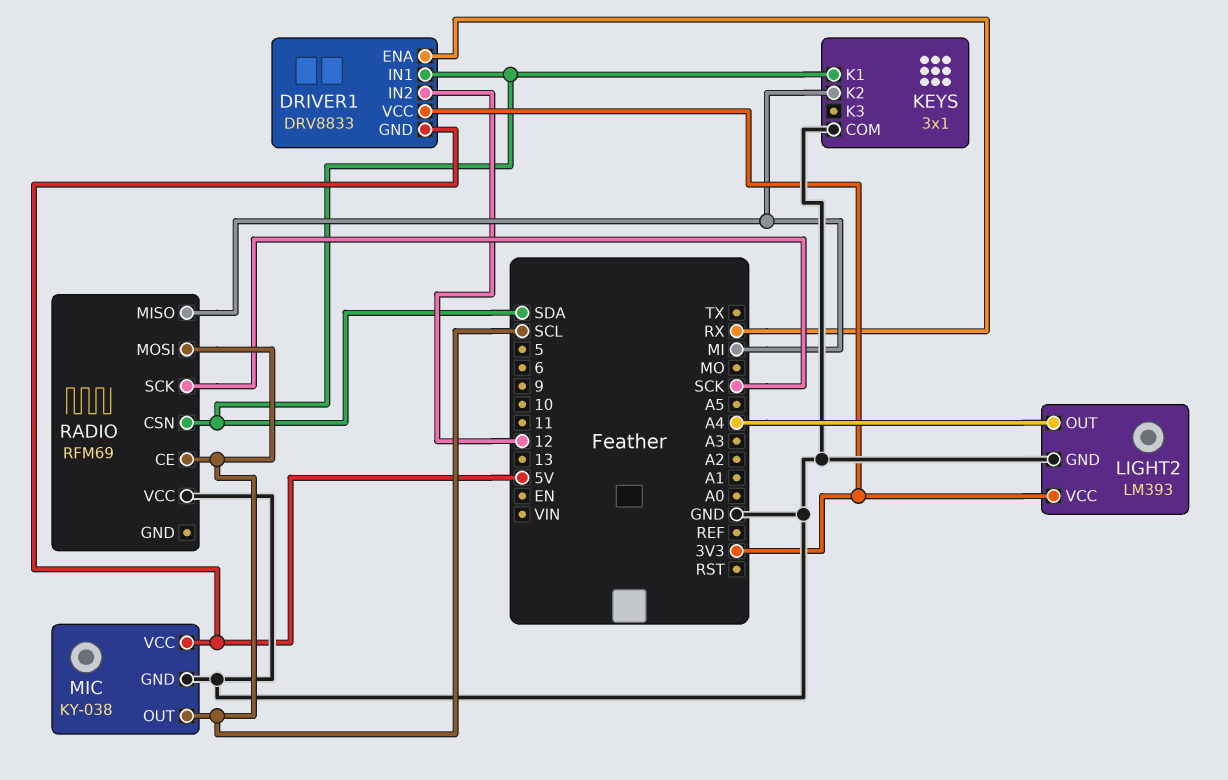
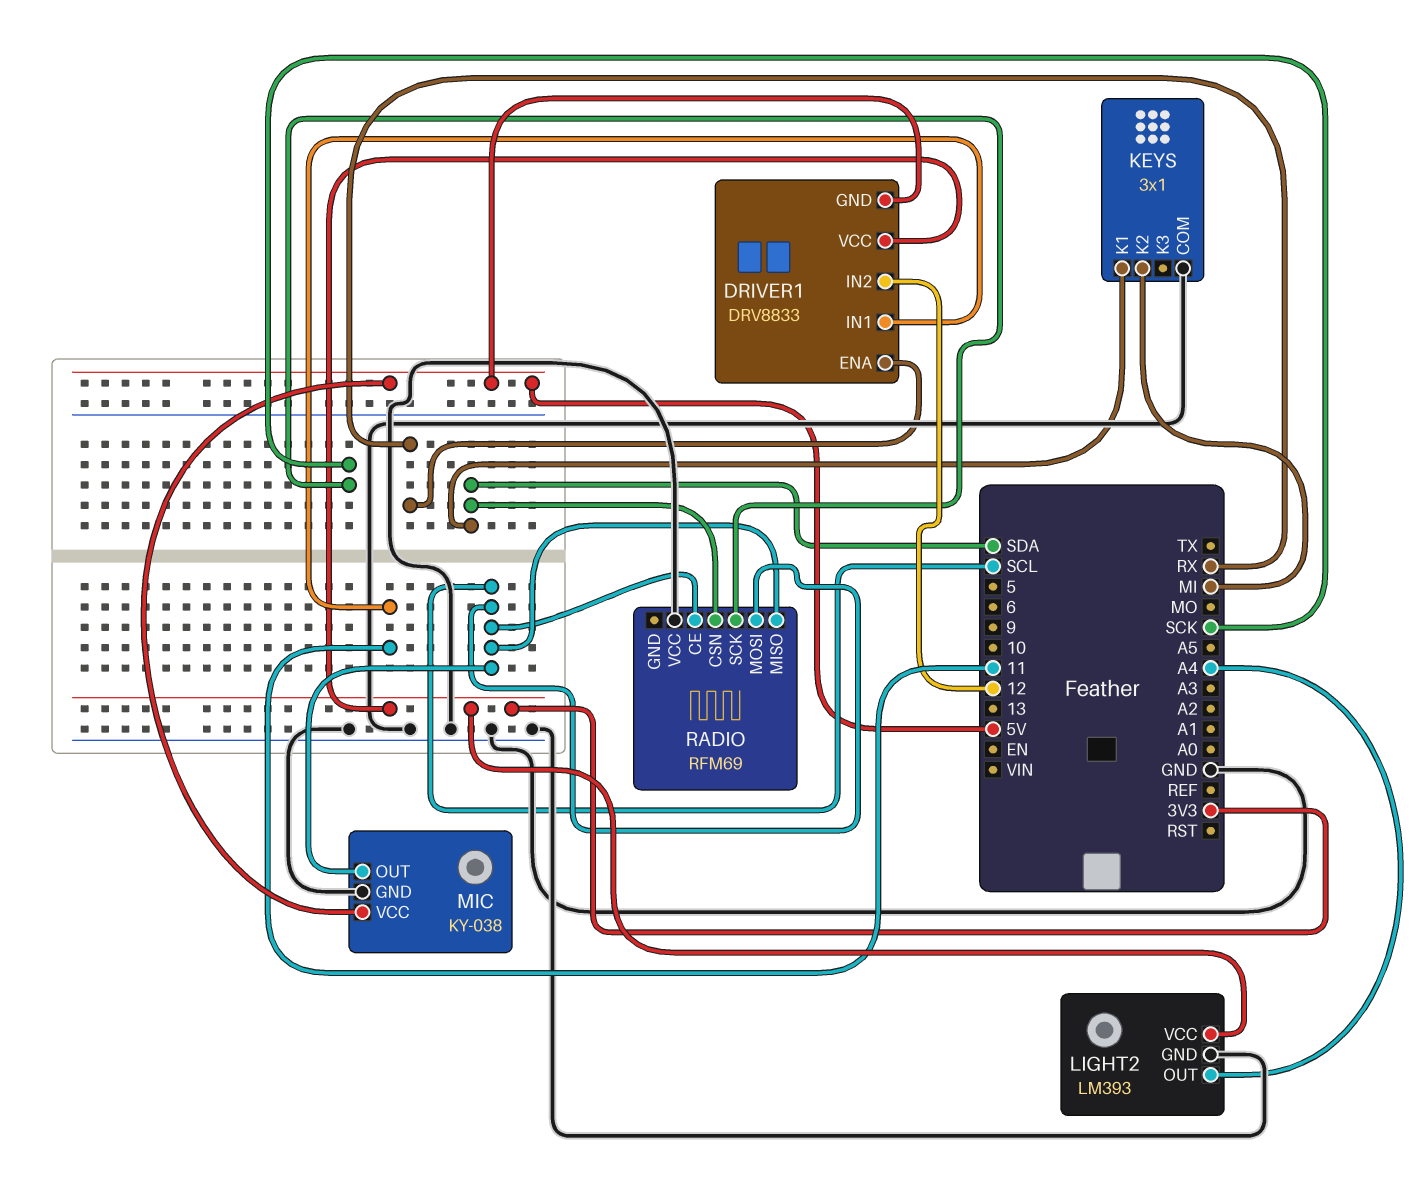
DRIVER1 pin IN1: SDA -> 11
RADIO pin MISO: MI -> SCL

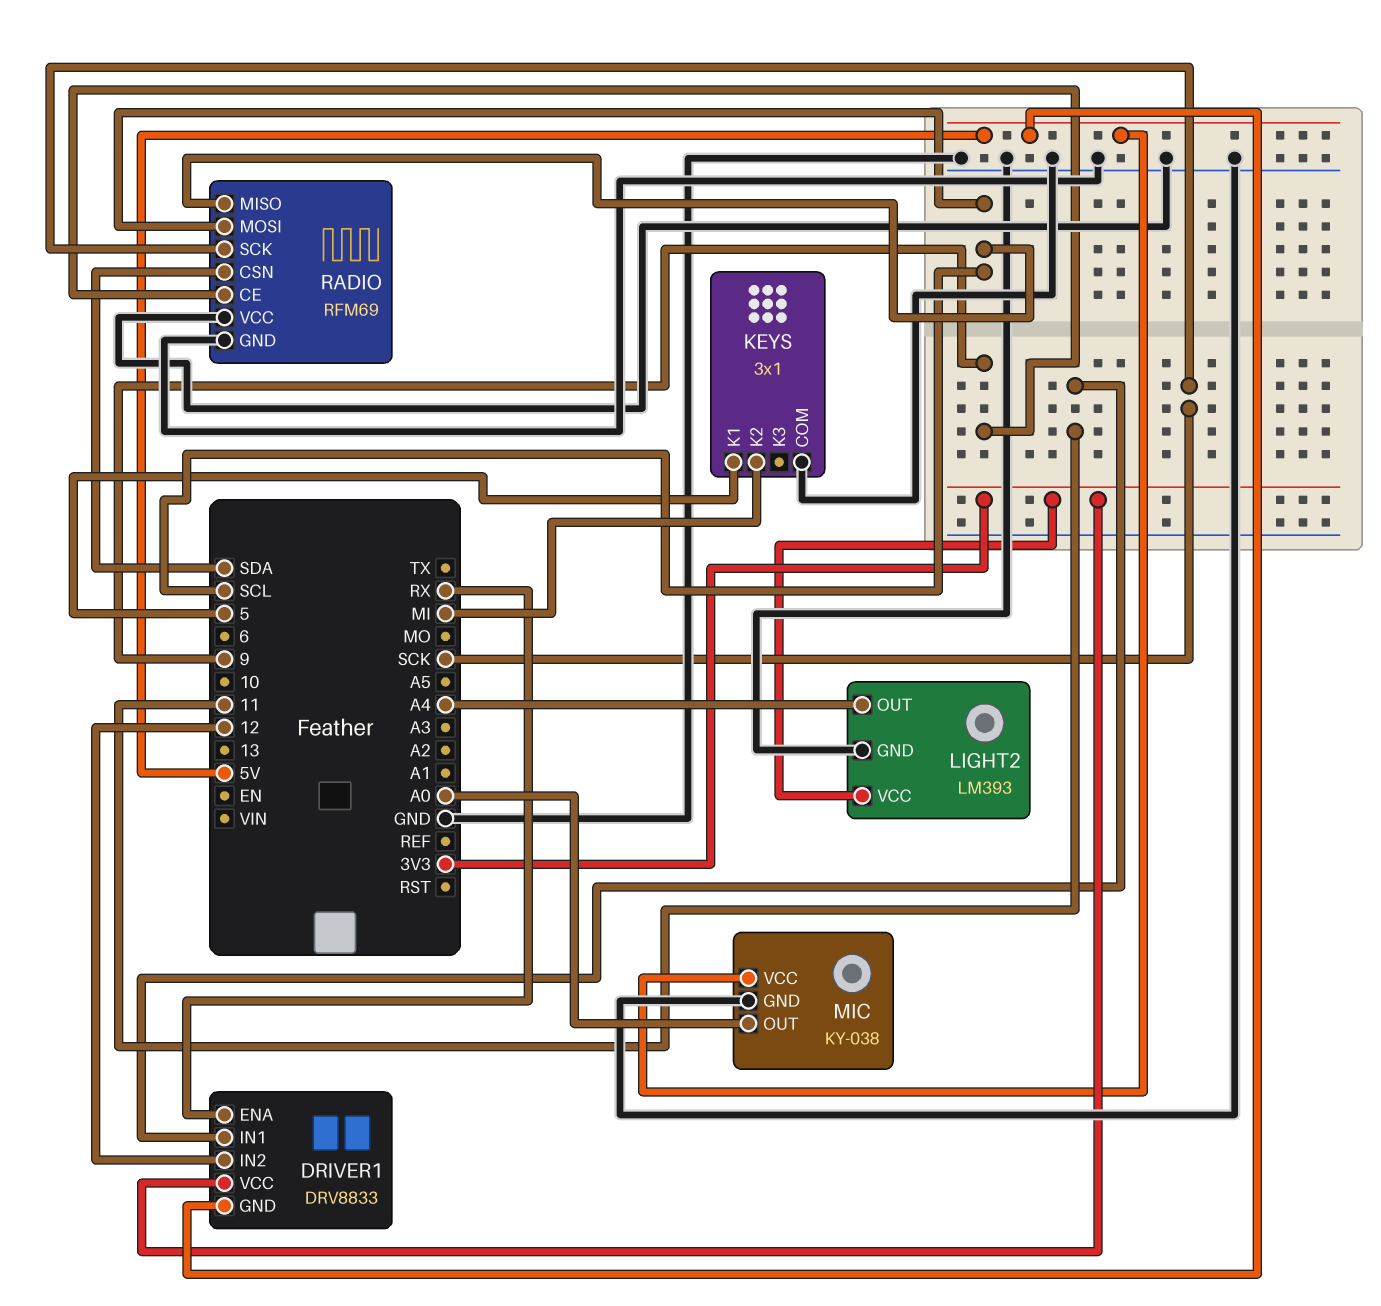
KEYS pin K1: SDA -> 5
MIC pin OUT: SCL -> A0
RADIO pin CE: SCL -> 9
RADIO pin GND: none -> GND

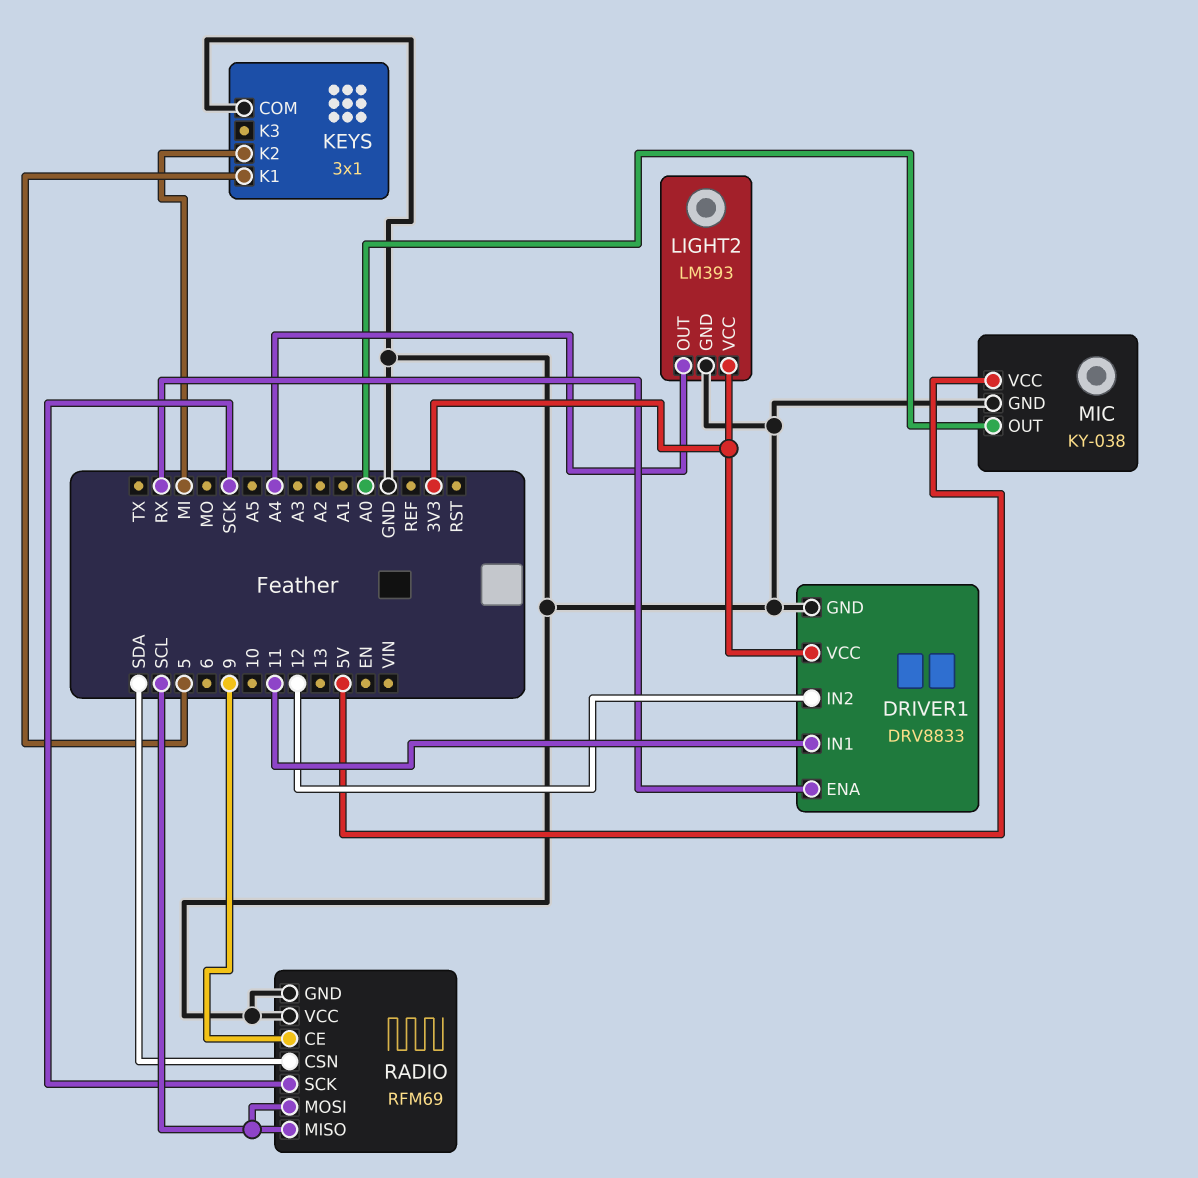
DRIVER1 pin GND: 5V -> GND

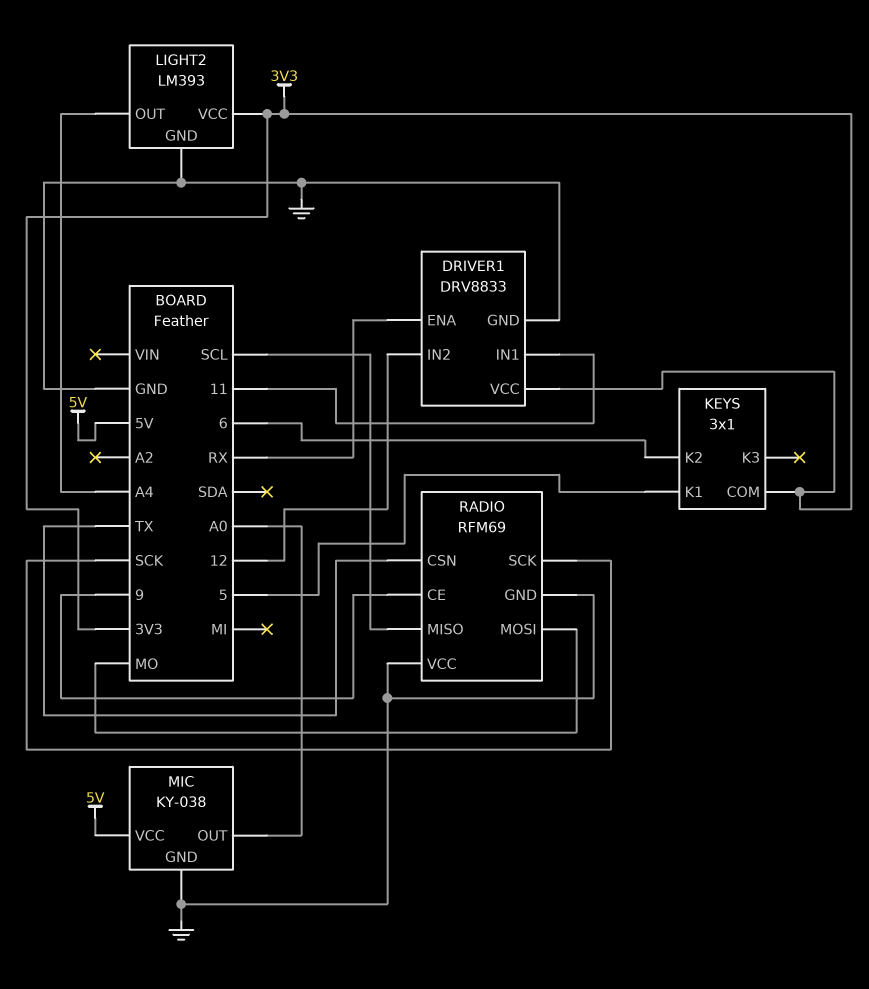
KEYS pin COM: GND -> 3V3
KEYS pin K2: MI -> 6
RADIO pin CSN: SDA -> TX
RADIO pin MOSI: SCL -> MO

